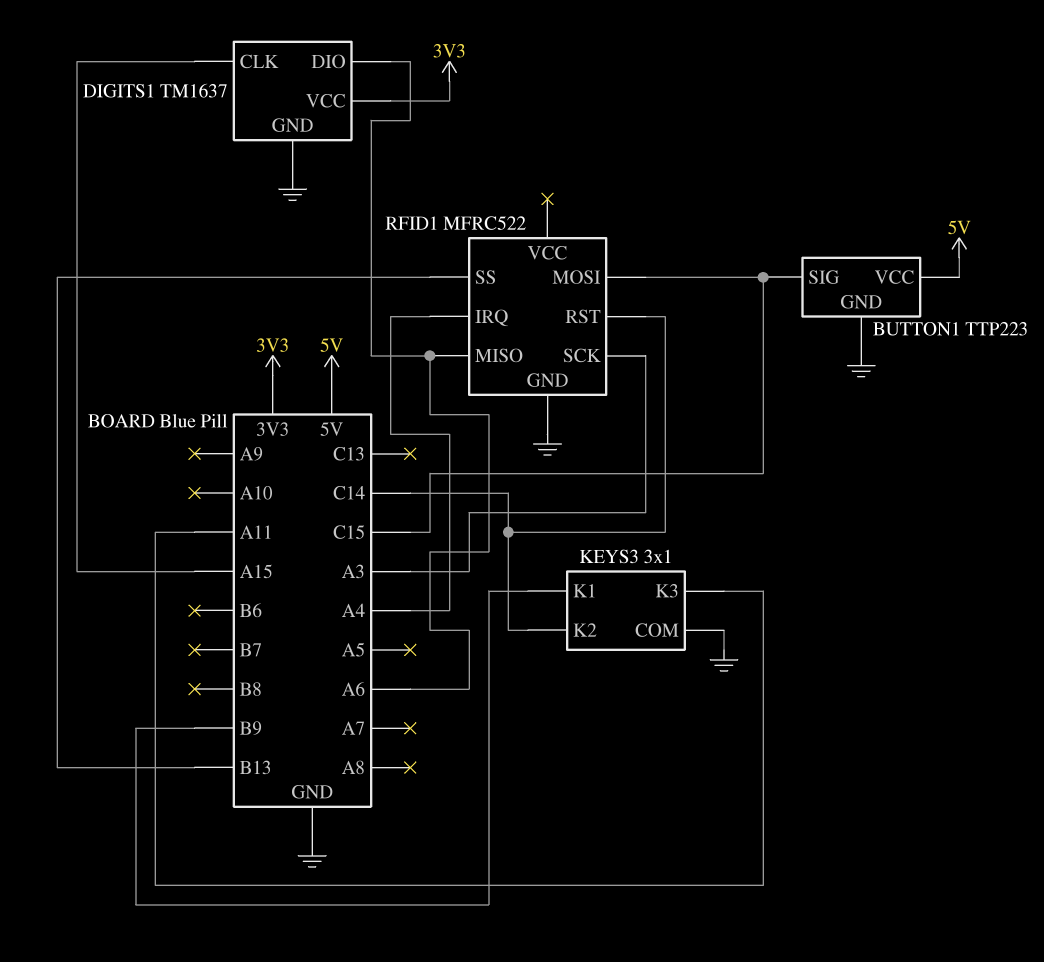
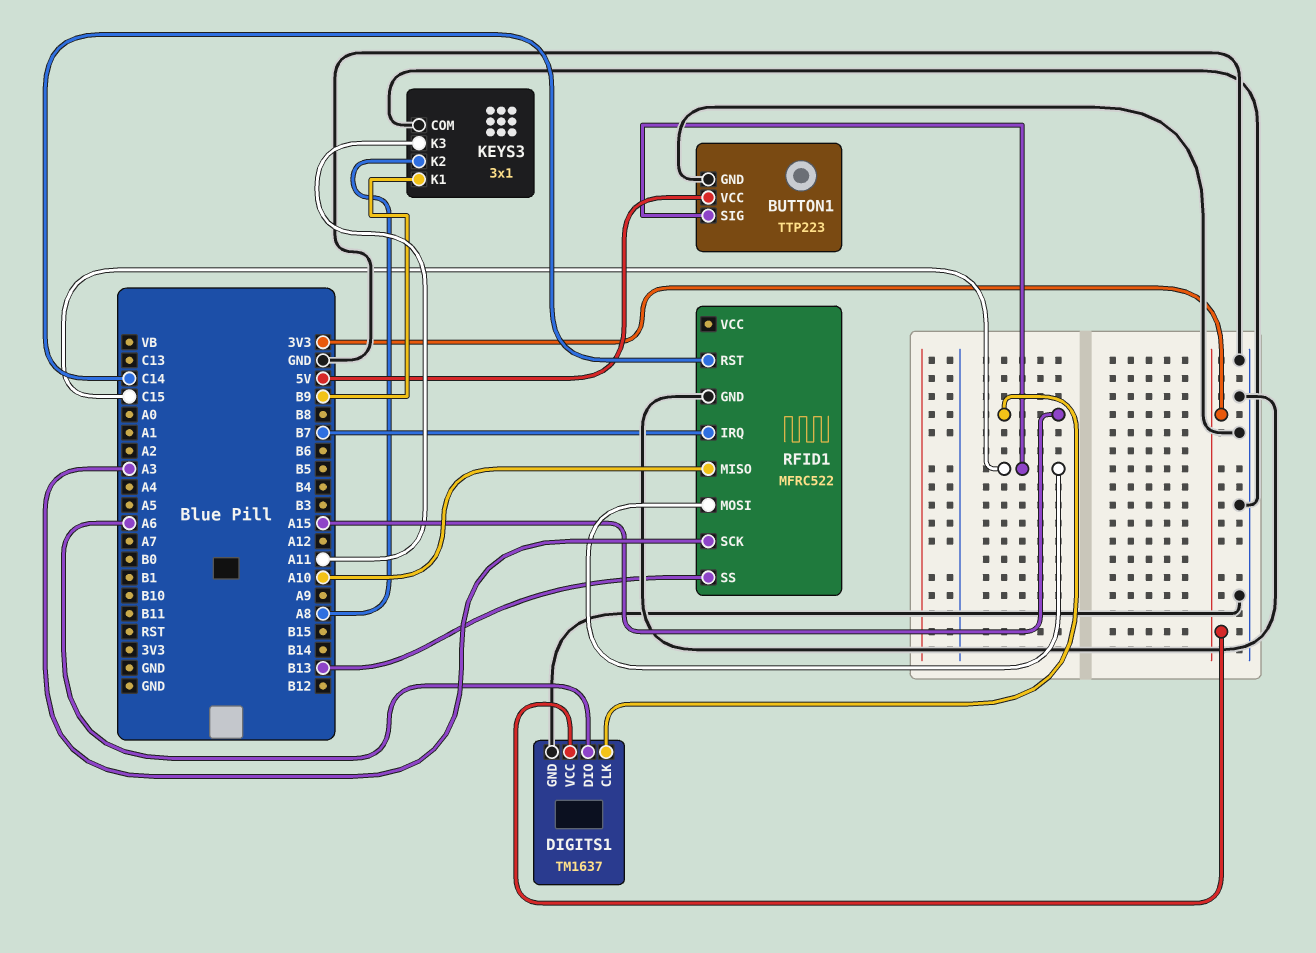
KEYS3 pin K2: C14 -> A8
RFID1 pin IRQ: A4 -> B7
RFID1 pin MISO: A6 -> A10

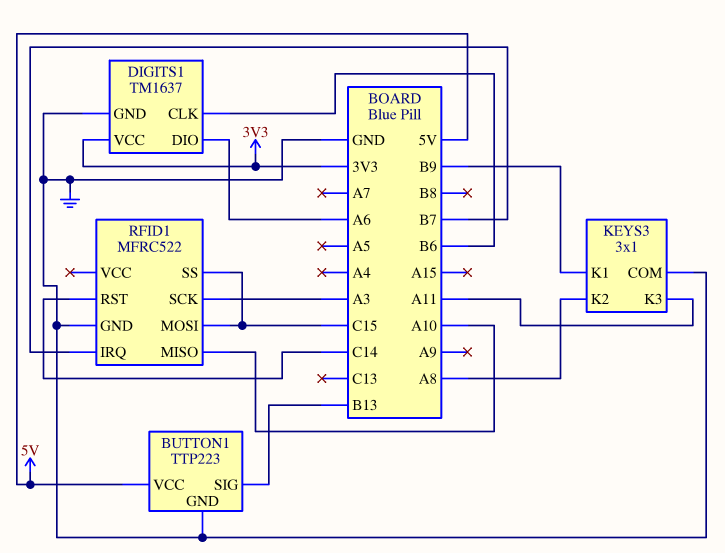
BUTTON1 pin SIG: C15 -> B13
DIGITS1 pin CLK: A15 -> B6
RFID1 pin SS: B13 -> C15

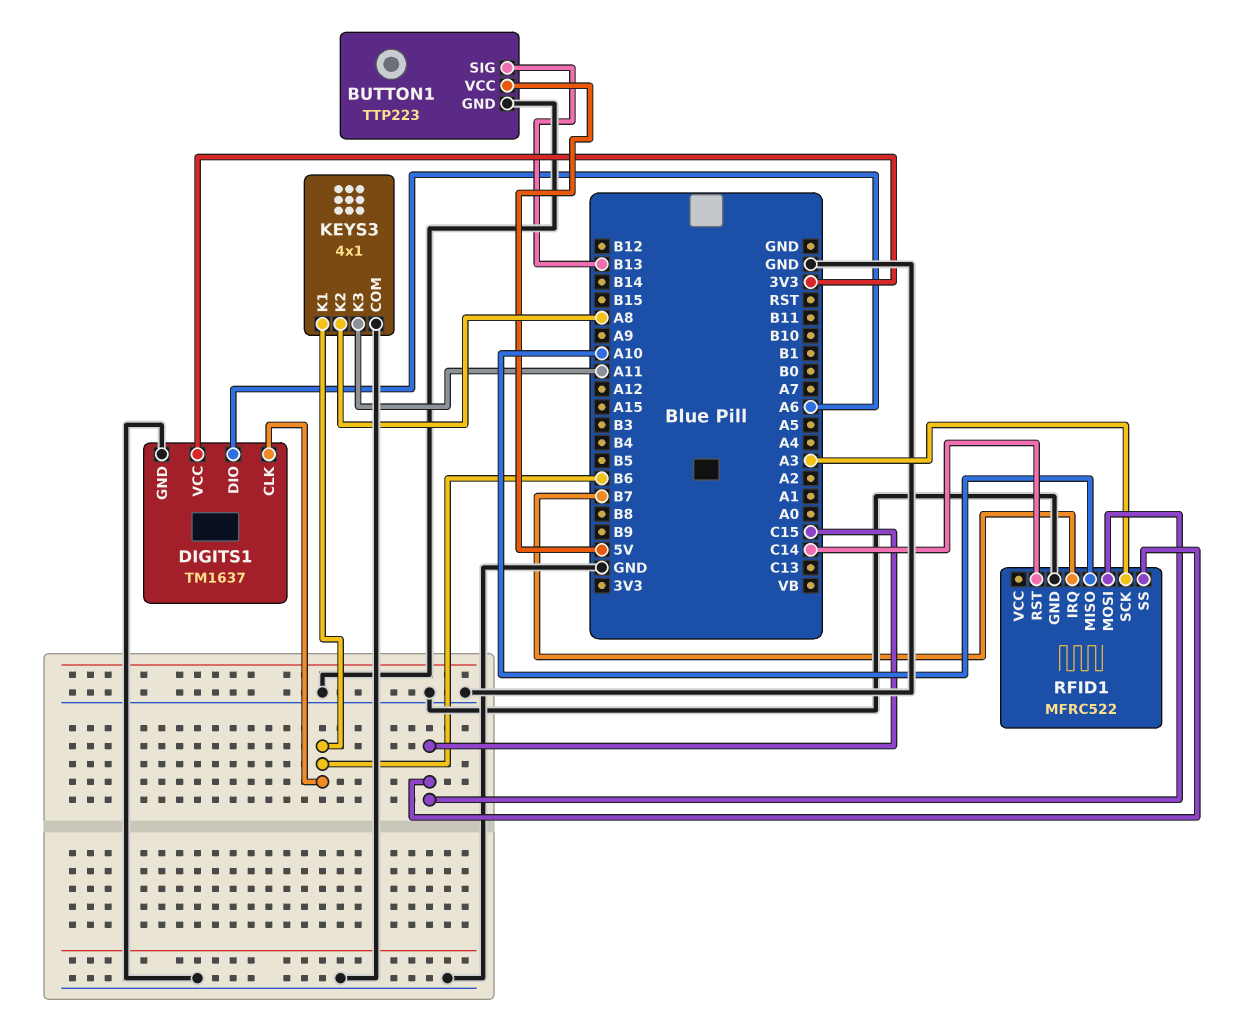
KEYS3: 3x1 -> 4x1
KEYS3 pin K1: B9 -> B6

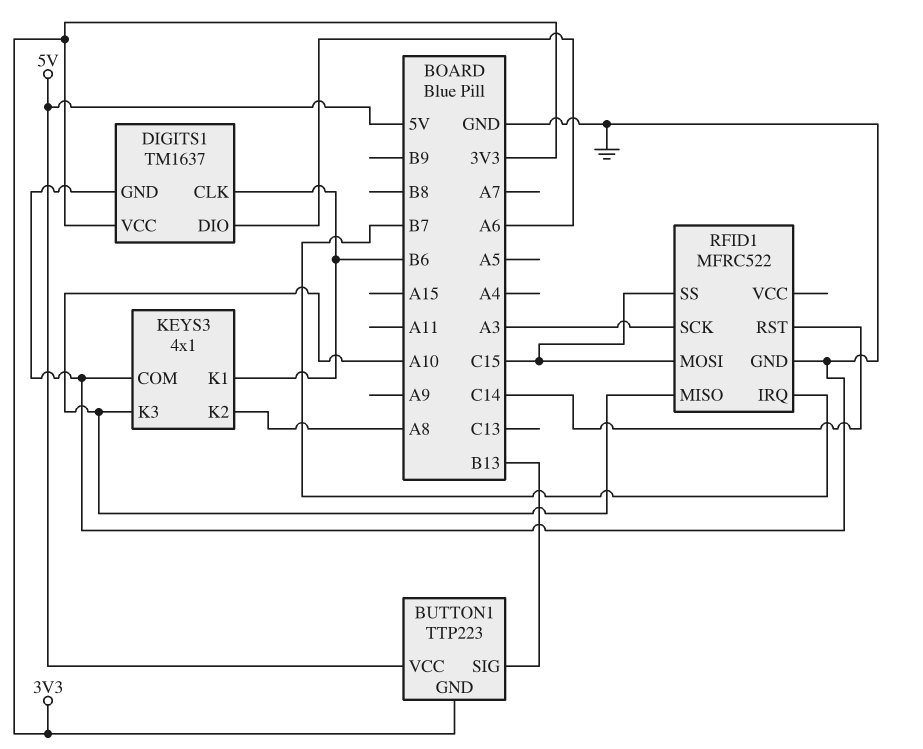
BUTTON1 pin GND: GND -> 3V3
KEYS3 pin K3: A11 -> A10

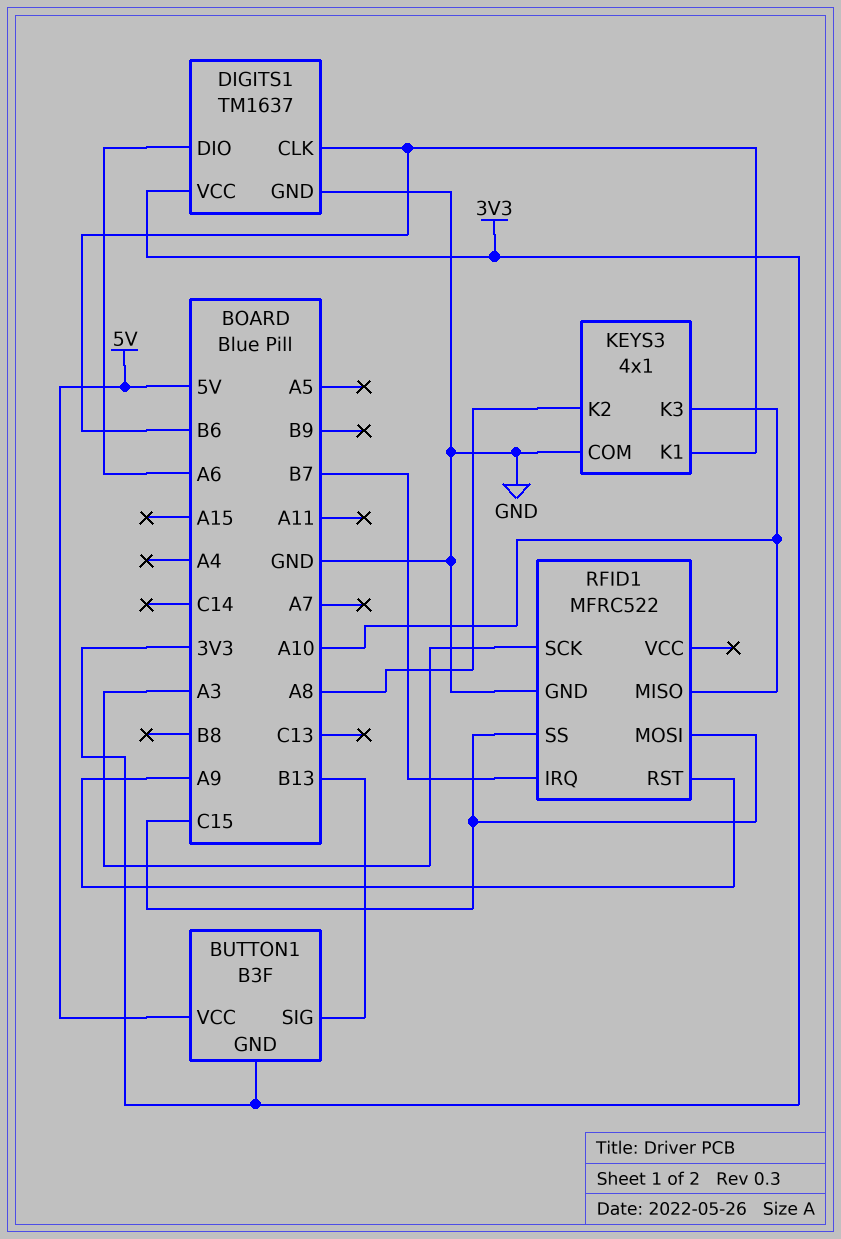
BUTTON1: TTP223 -> B3F
RFID1 pin RST: C14 -> A9

